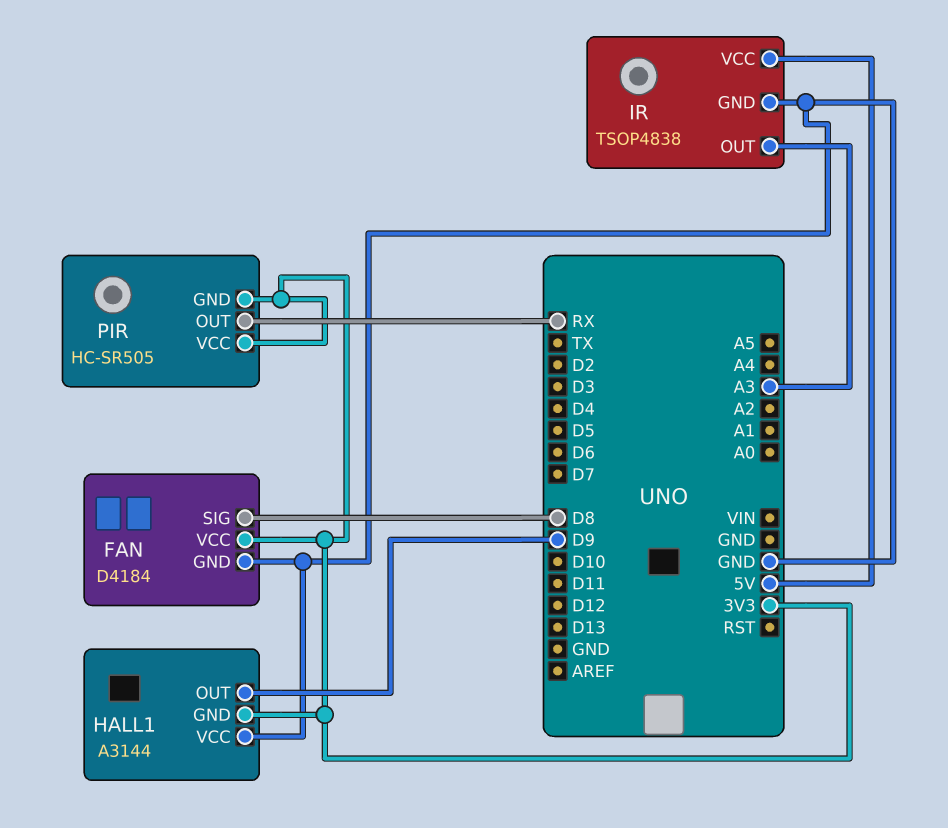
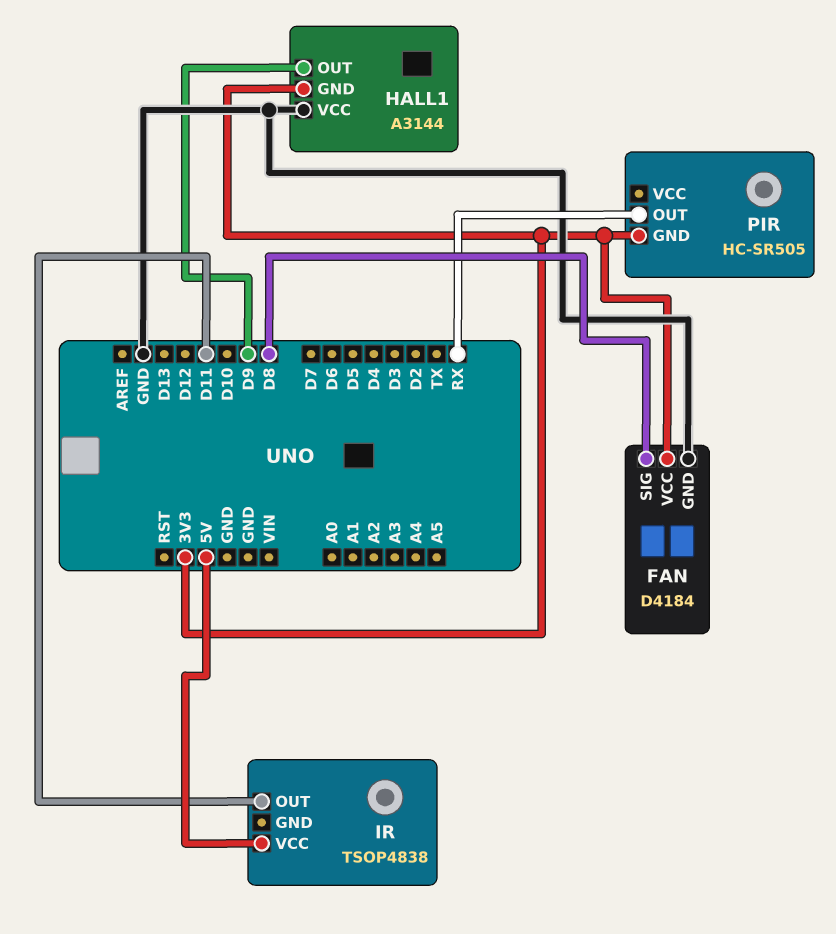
IR pin GND: GND -> none
IR pin OUT: A3 -> D11
PIR pin VCC: 3V3 -> none

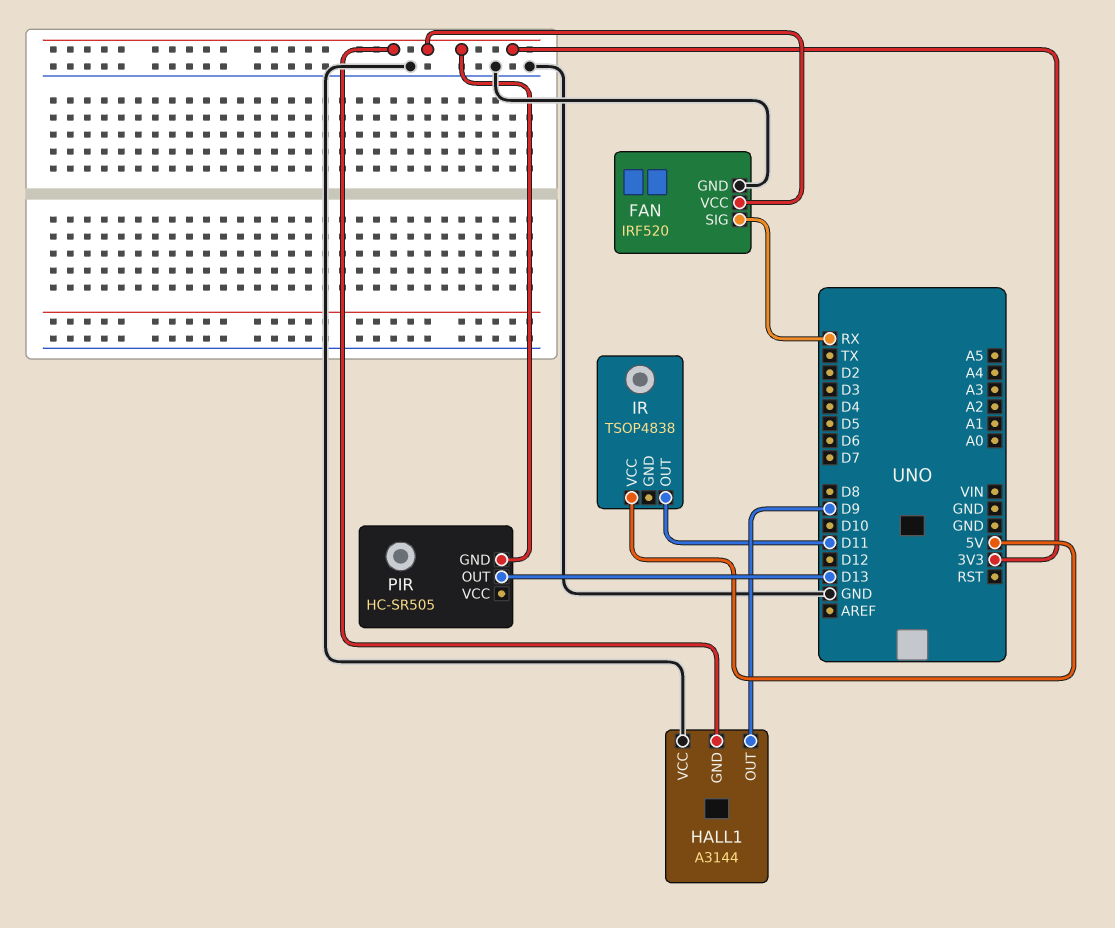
FAN: D4184 -> IRF520
FAN pin SIG: D8 -> RX
PIR pin OUT: RX -> D13

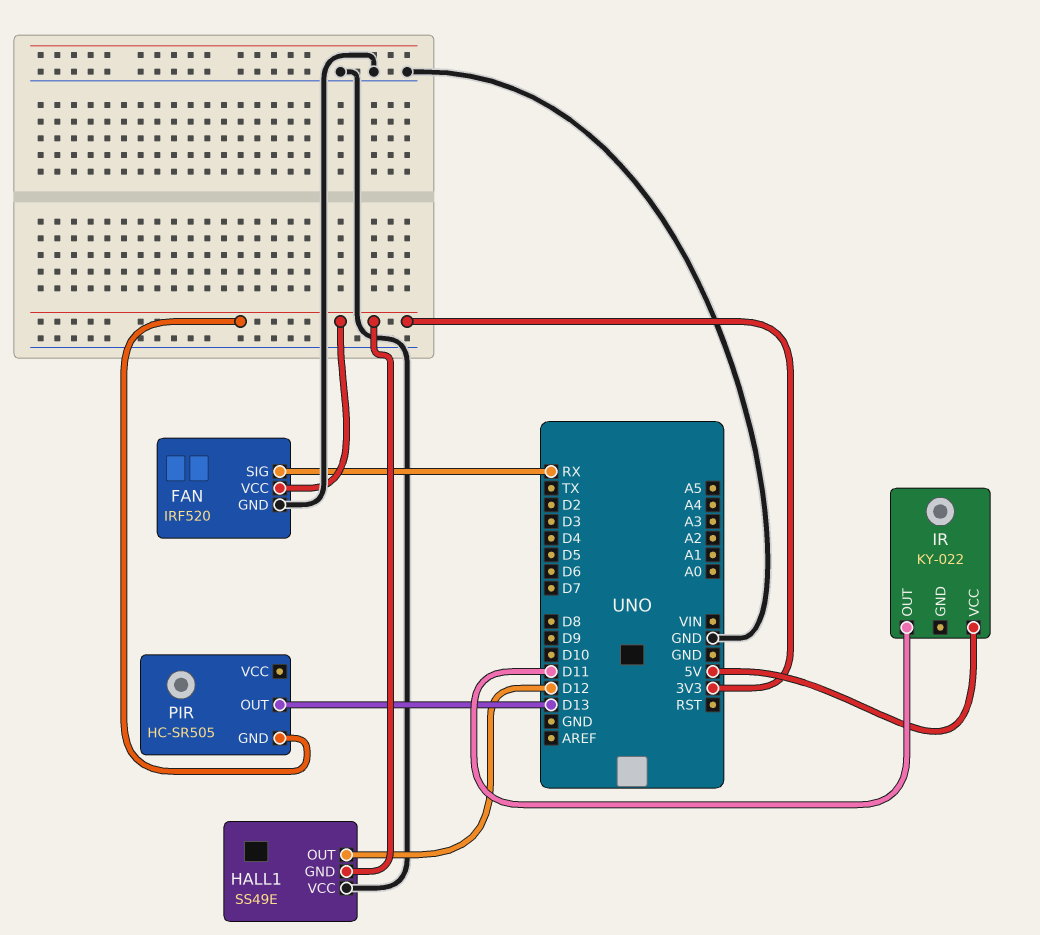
HALL1: A3144 -> SS49E
HALL1 pin OUT: D9 -> D12
IR: TSOP4838 -> KY-022

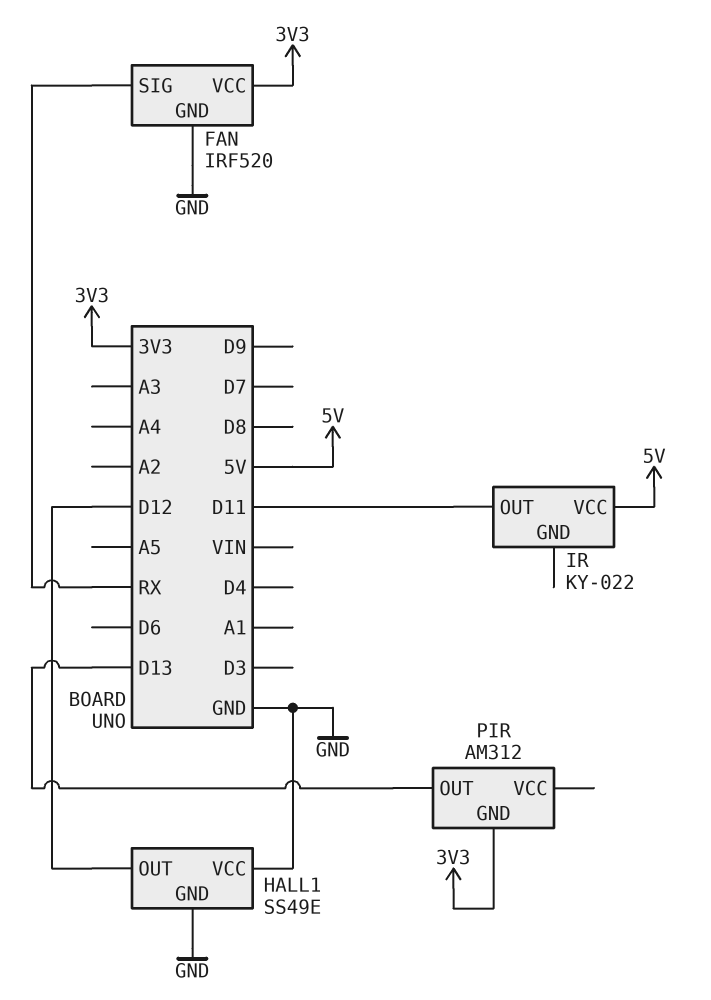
HALL1 pin GND: 3V3 -> GND
PIR: HC-SR505 -> AM312

